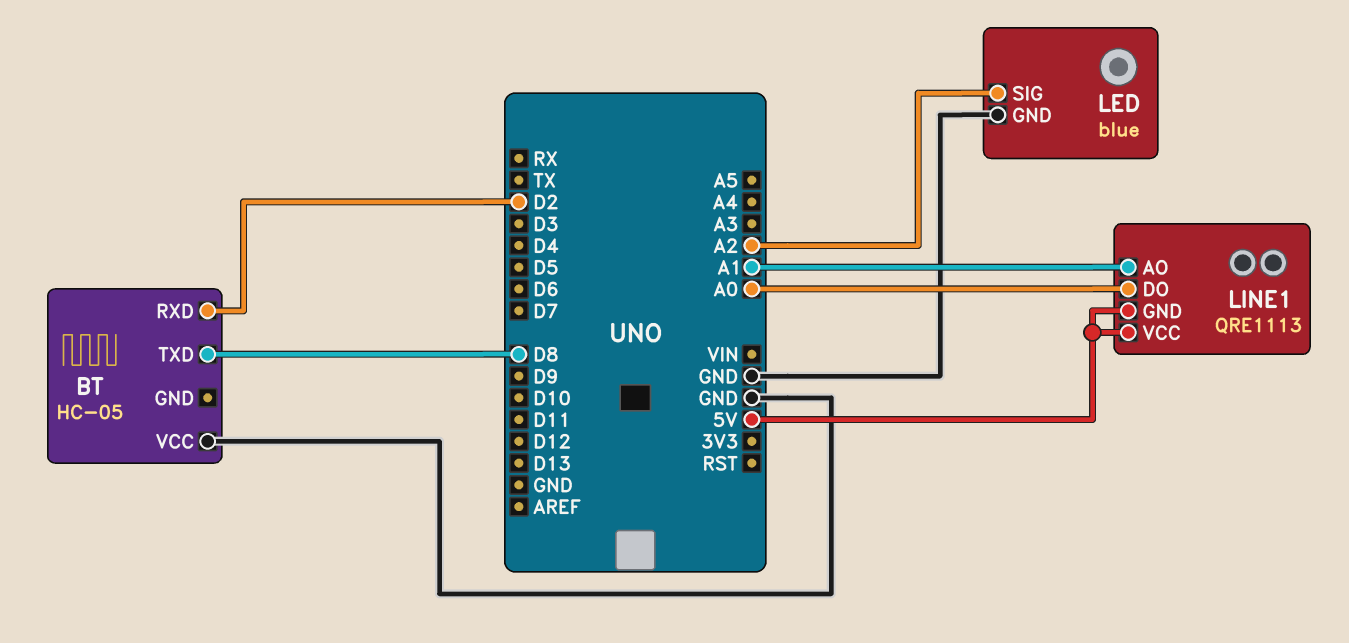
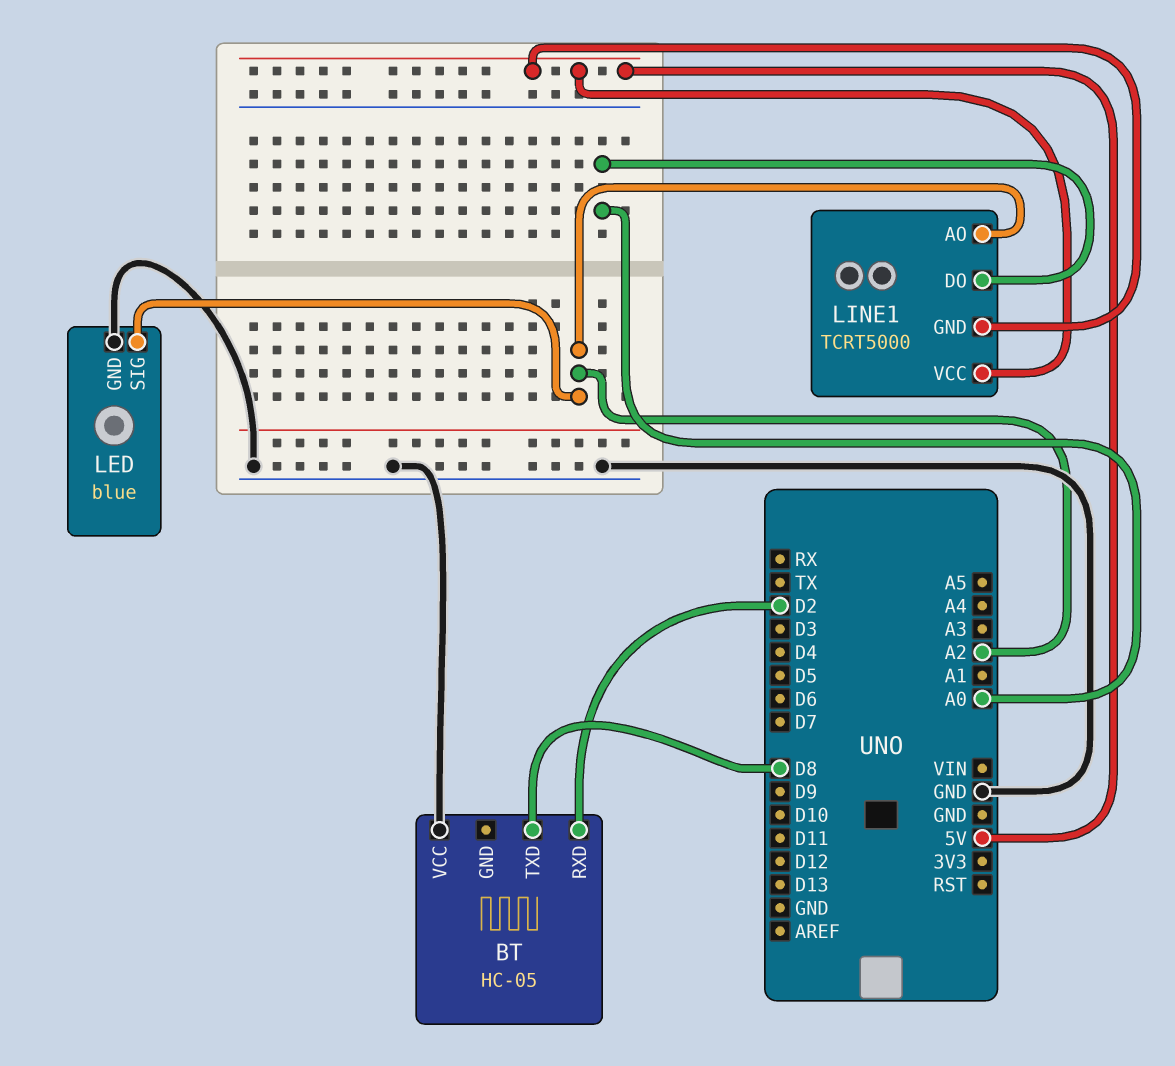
LINE1: QRE1113 -> TCRT5000
LINE1 pin AO: A1 -> A2

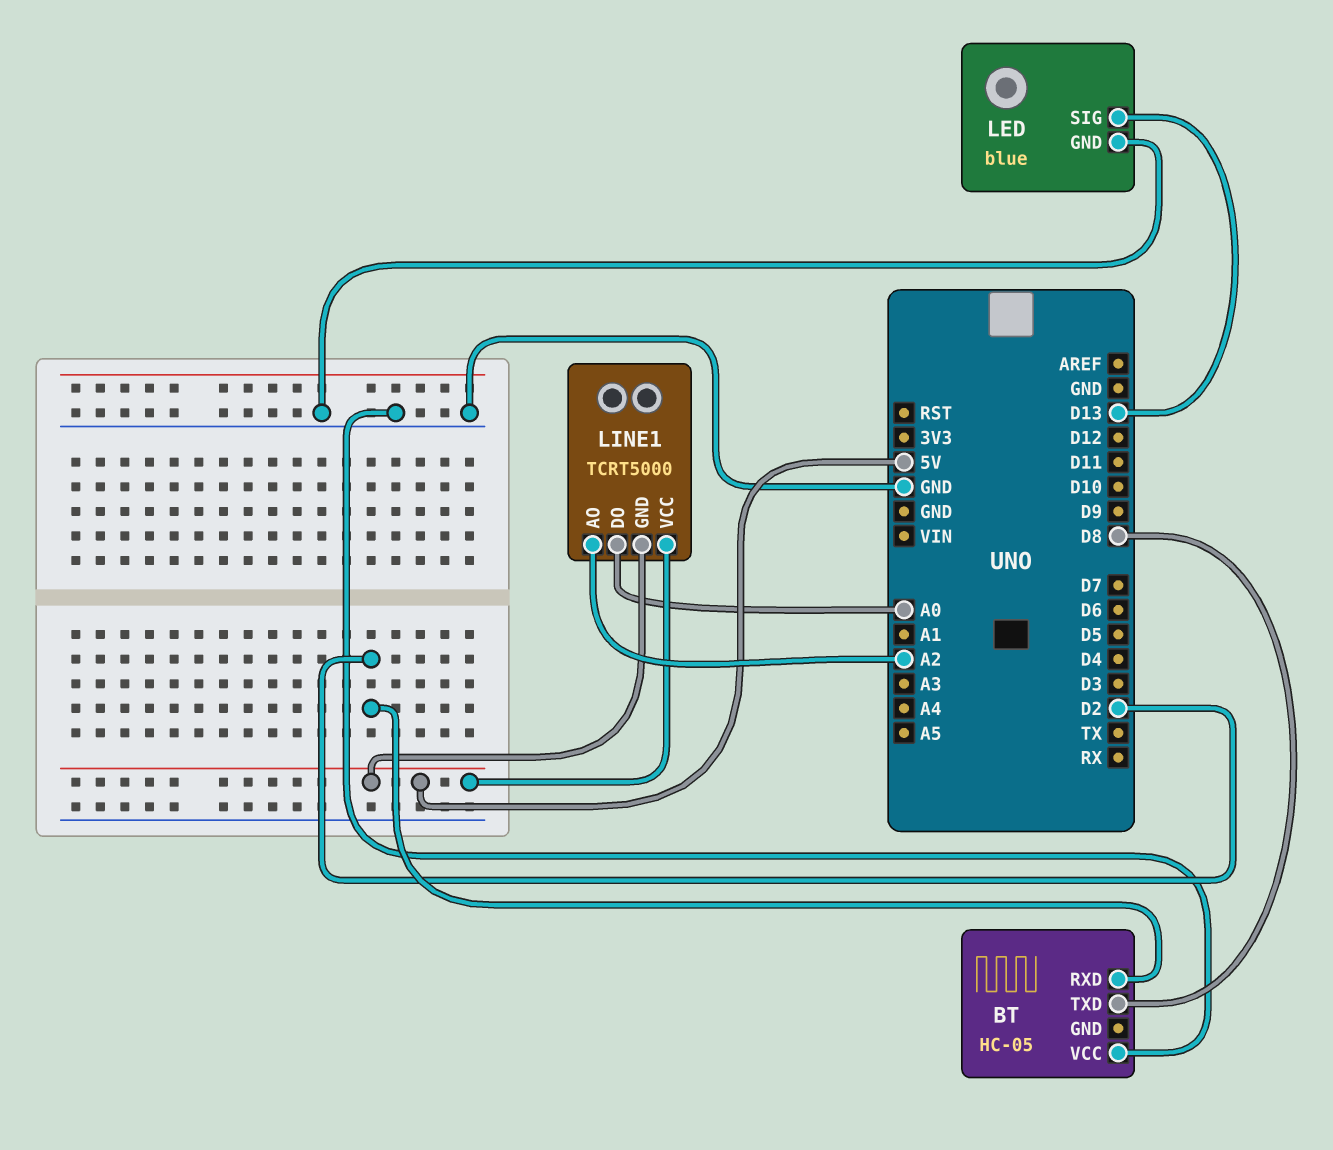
LED pin SIG: A2 -> D13

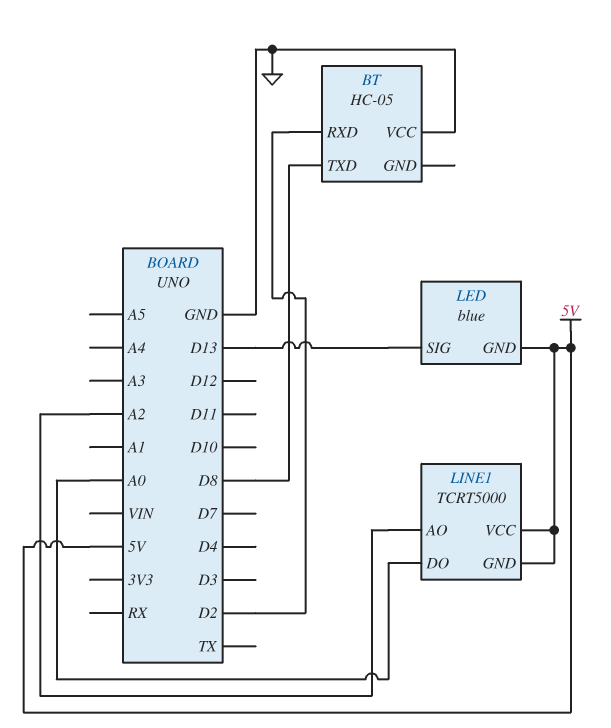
LED pin GND: GND -> 5V

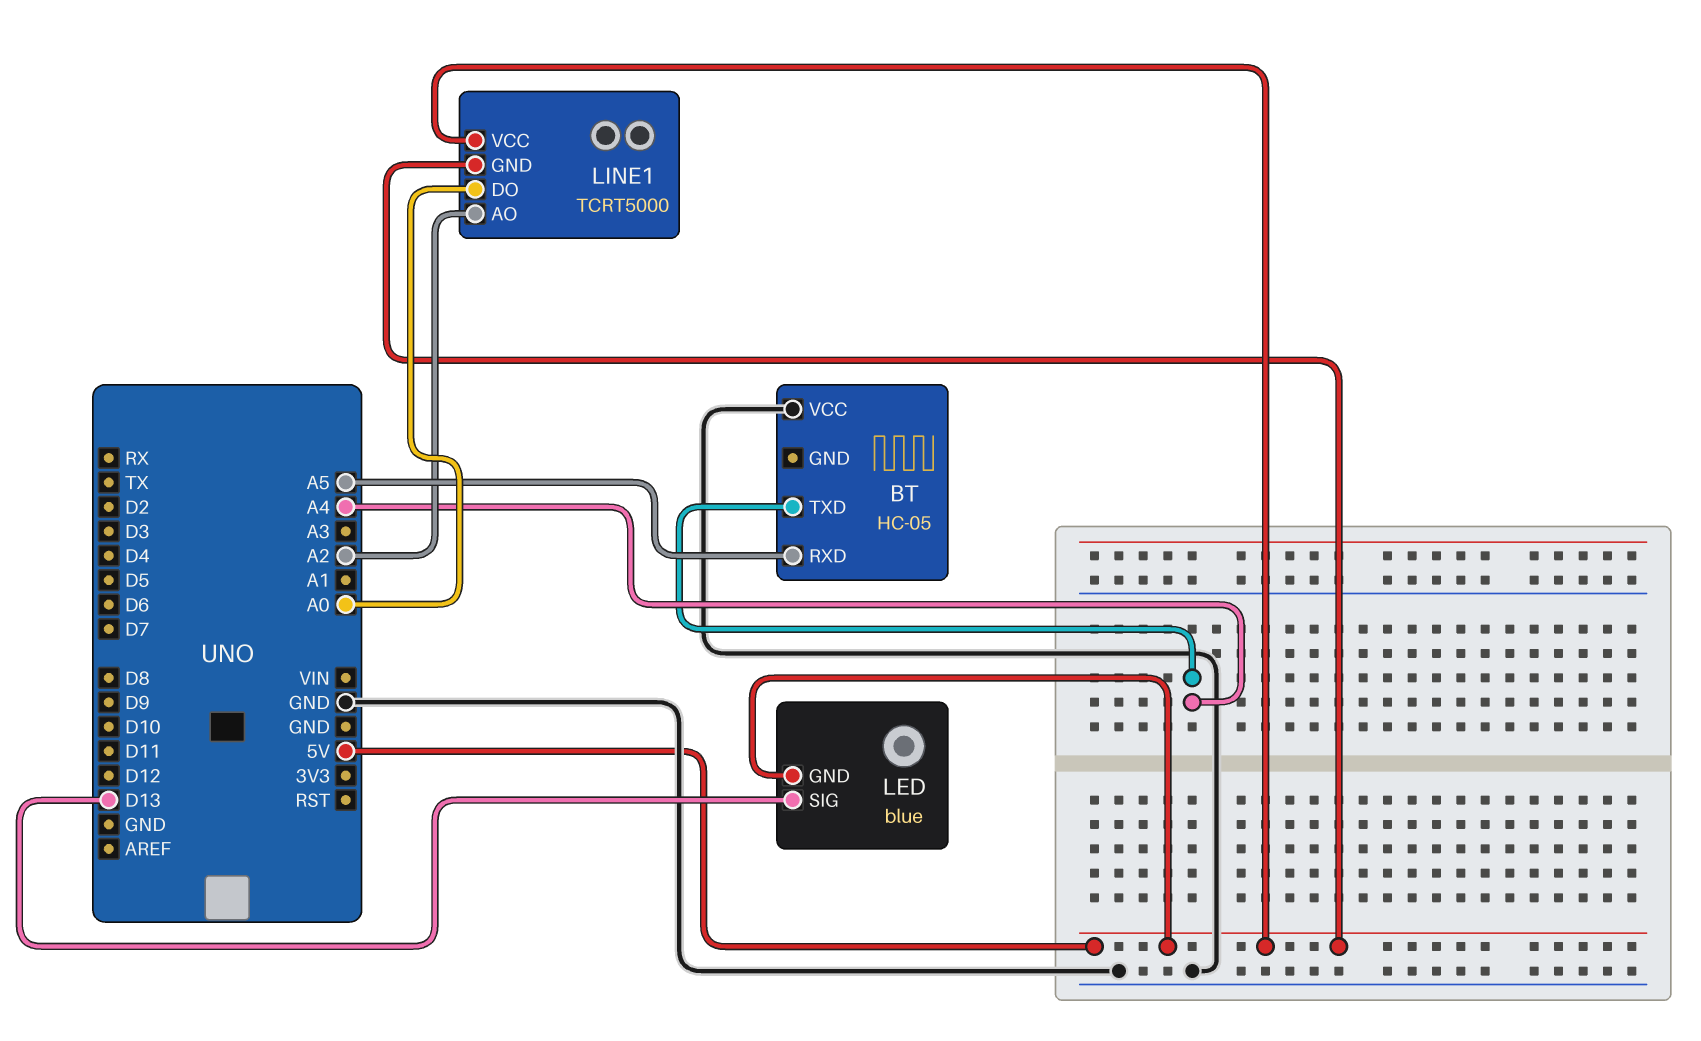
BT pin RXD: D2 -> A5
BT pin TXD: D8 -> A4

